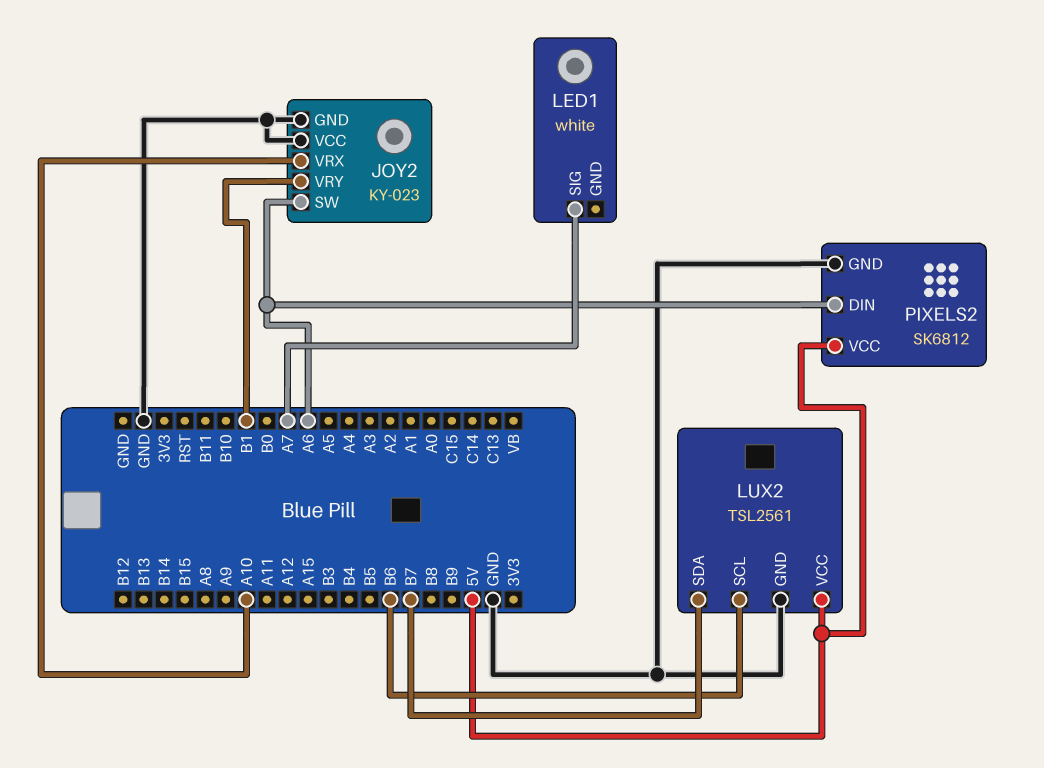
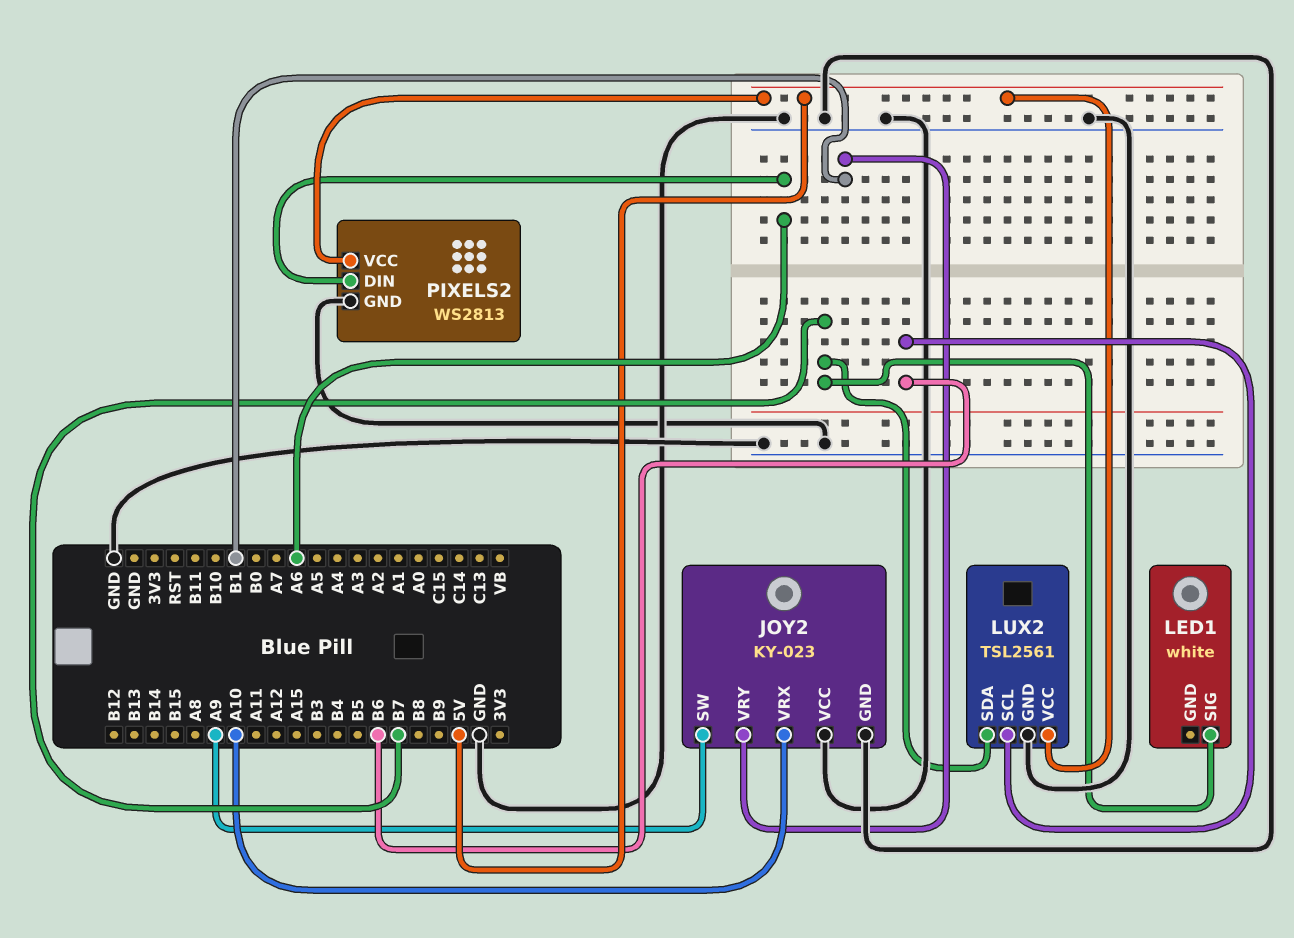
JOY2 pin SW: A6 -> A9
LED1 pin SIG: A7 -> B7
PIXELS2: SK6812 -> WS2813

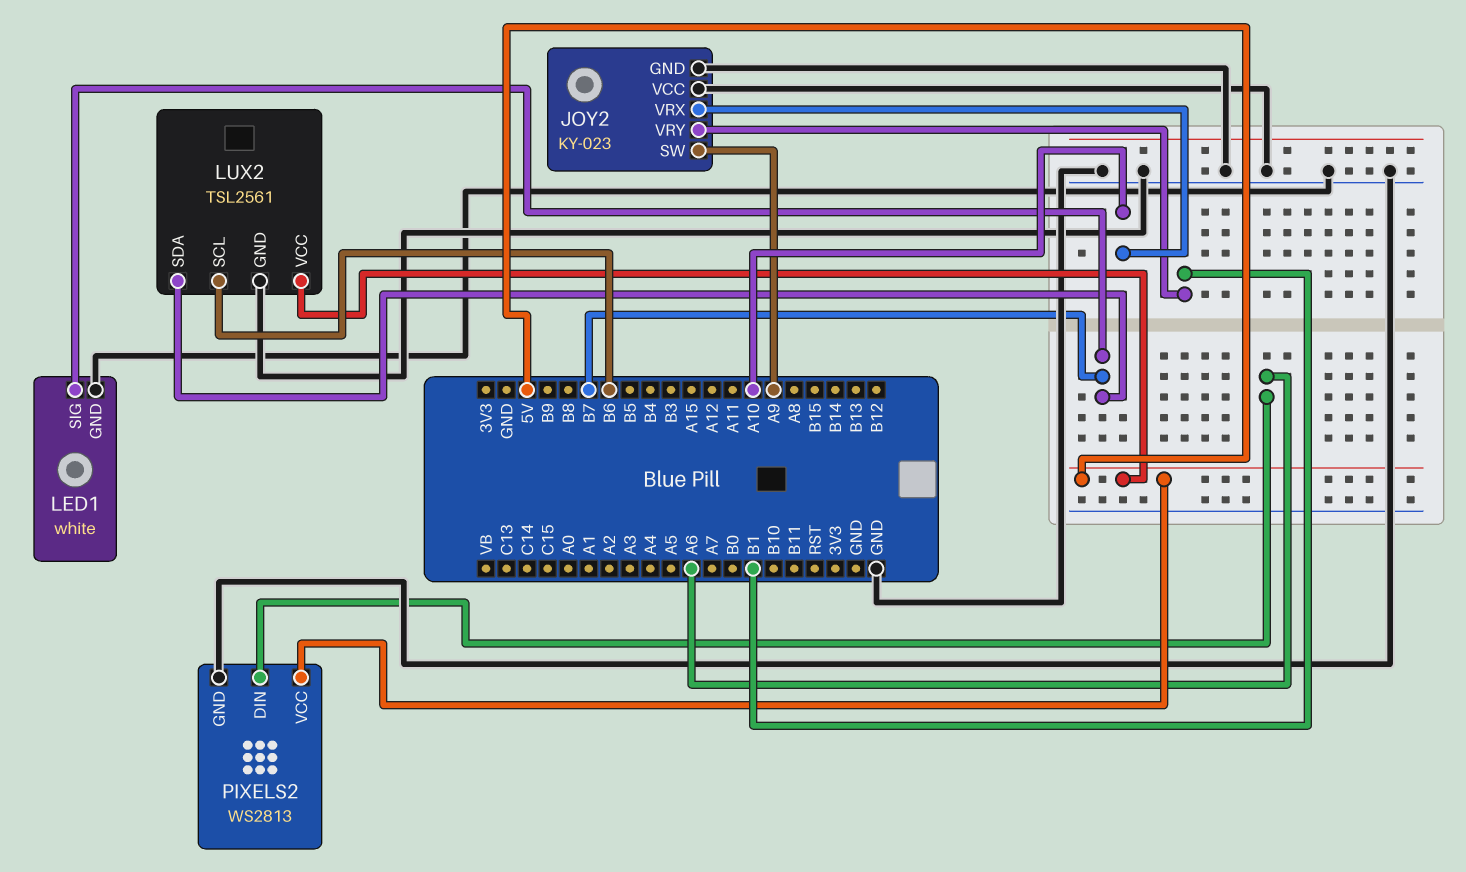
LED1 pin GND: none -> GND

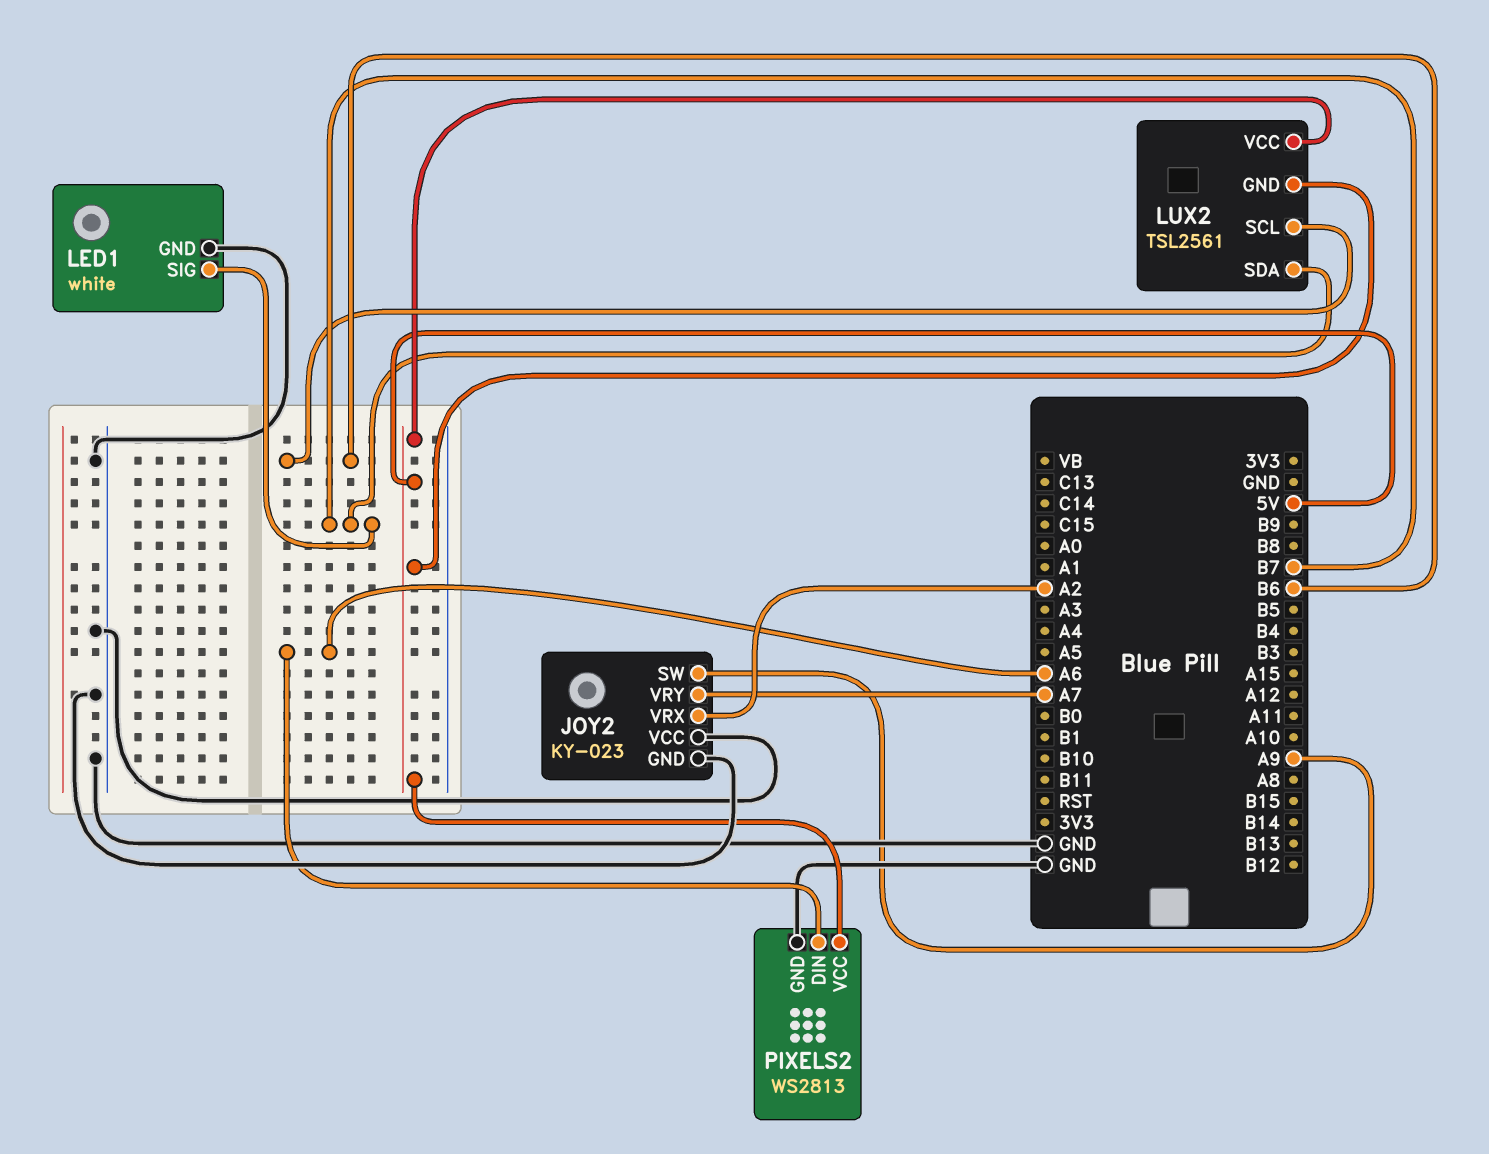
JOY2 pin VRX: A10 -> A2
JOY2 pin VRY: B1 -> A7
LUX2 pin GND: GND -> 5V

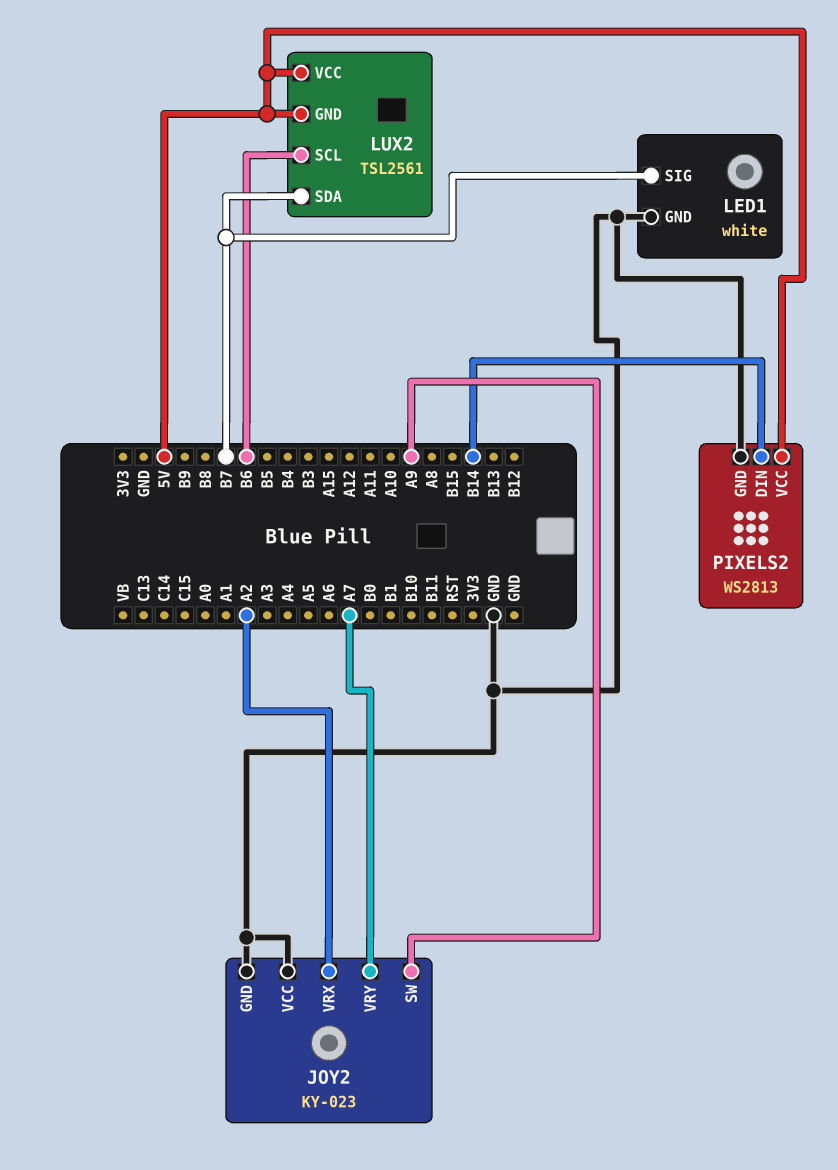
PIXELS2 pin DIN: A6 -> B14

